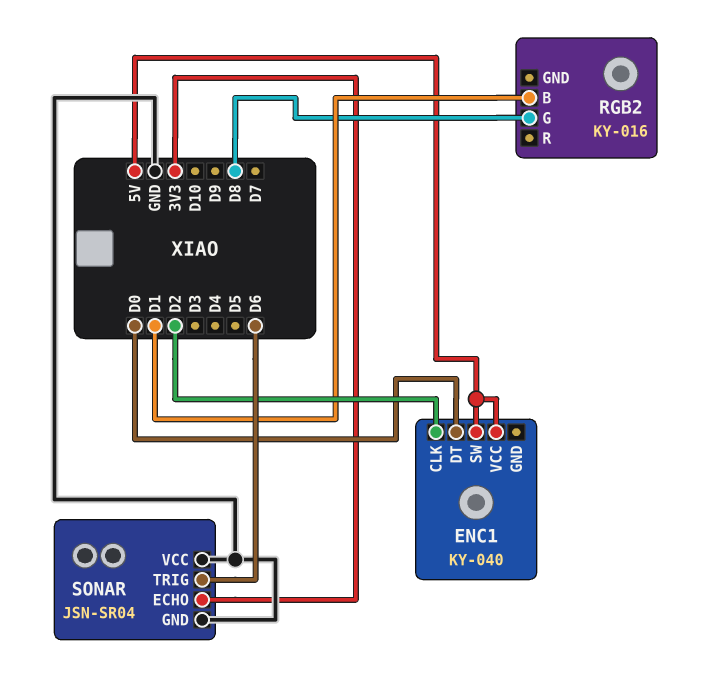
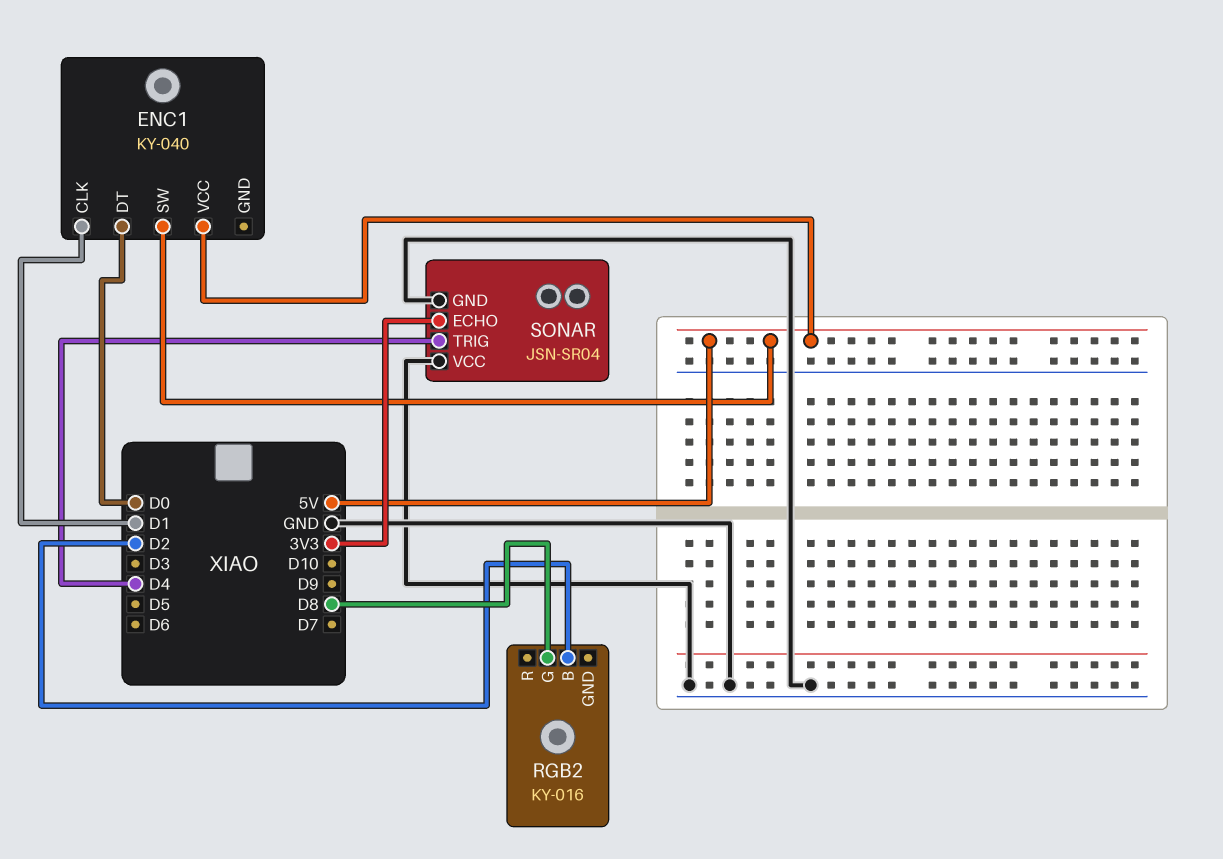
ENC1 pin CLK: D2 -> D1
RGB2 pin B: D1 -> D2
SONAR pin TRIG: D6 -> D4

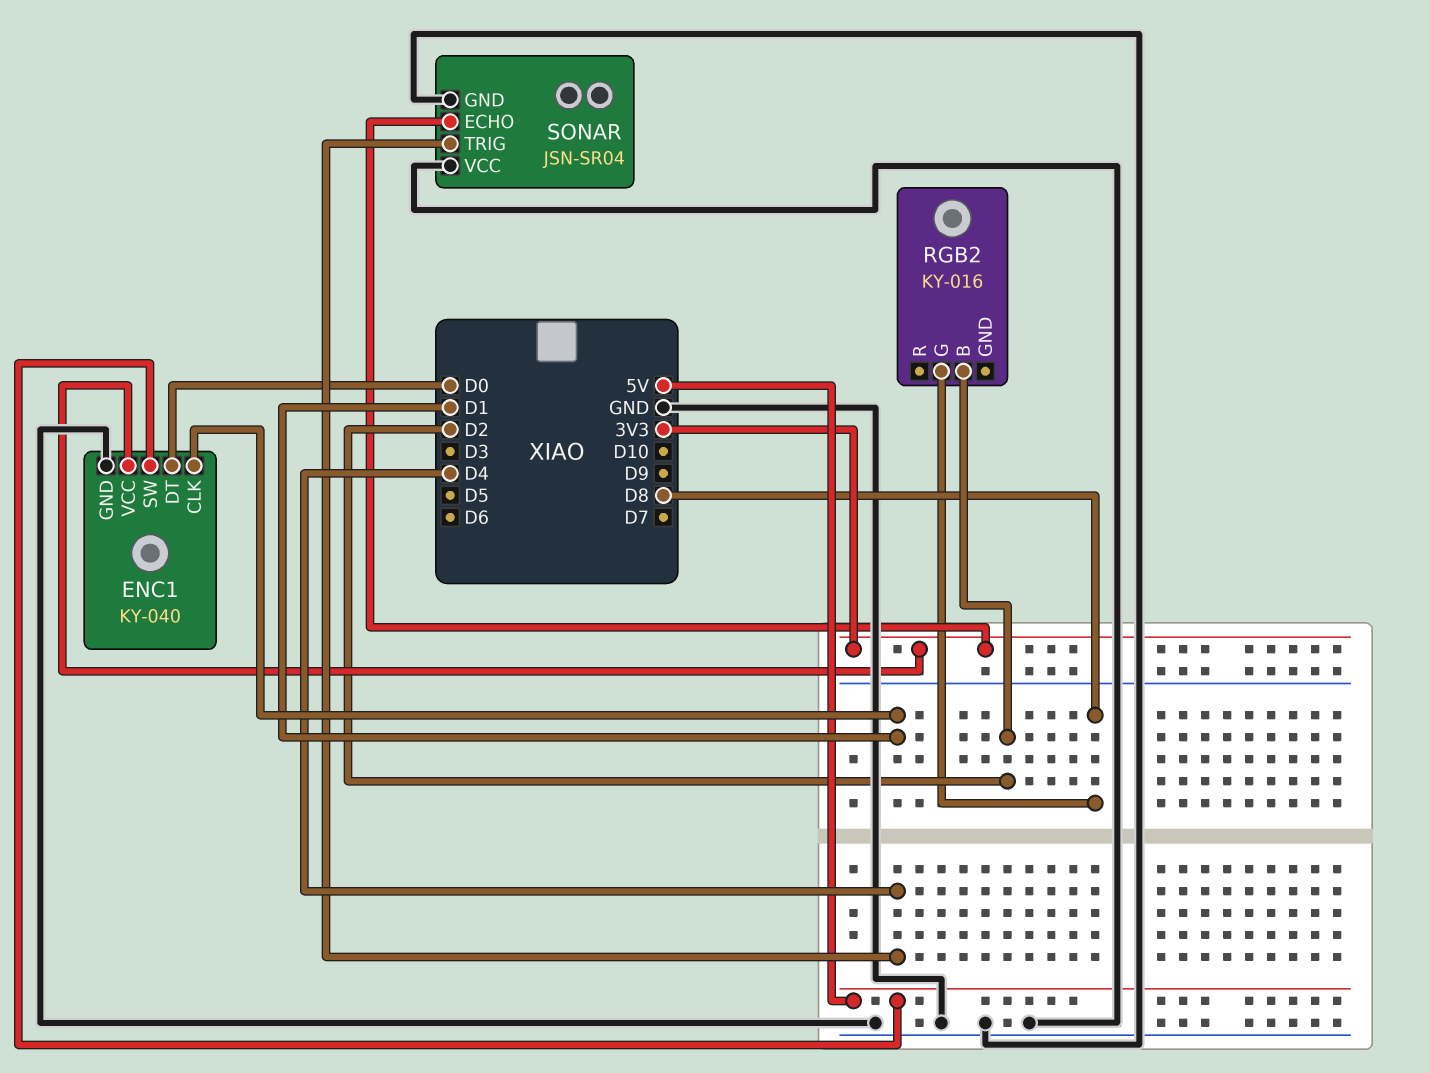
ENC1 pin GND: none -> GND
ENC1 pin VCC: 5V -> 3V3

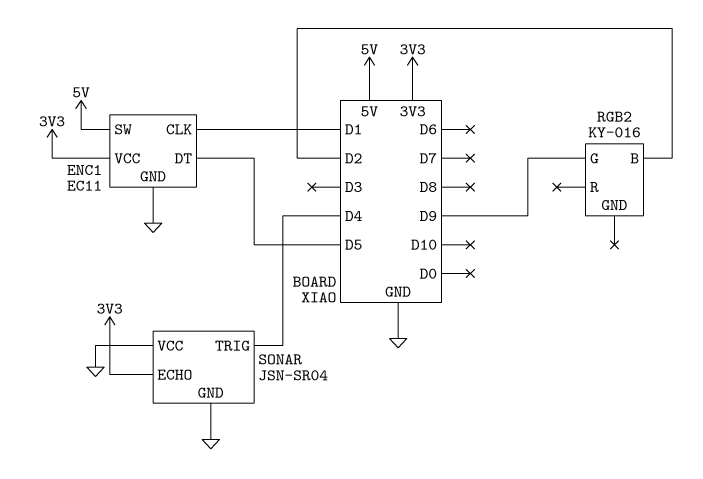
ENC1: KY-040 -> EC11
ENC1 pin DT: D0 -> D5
RGB2 pin G: D8 -> D9

